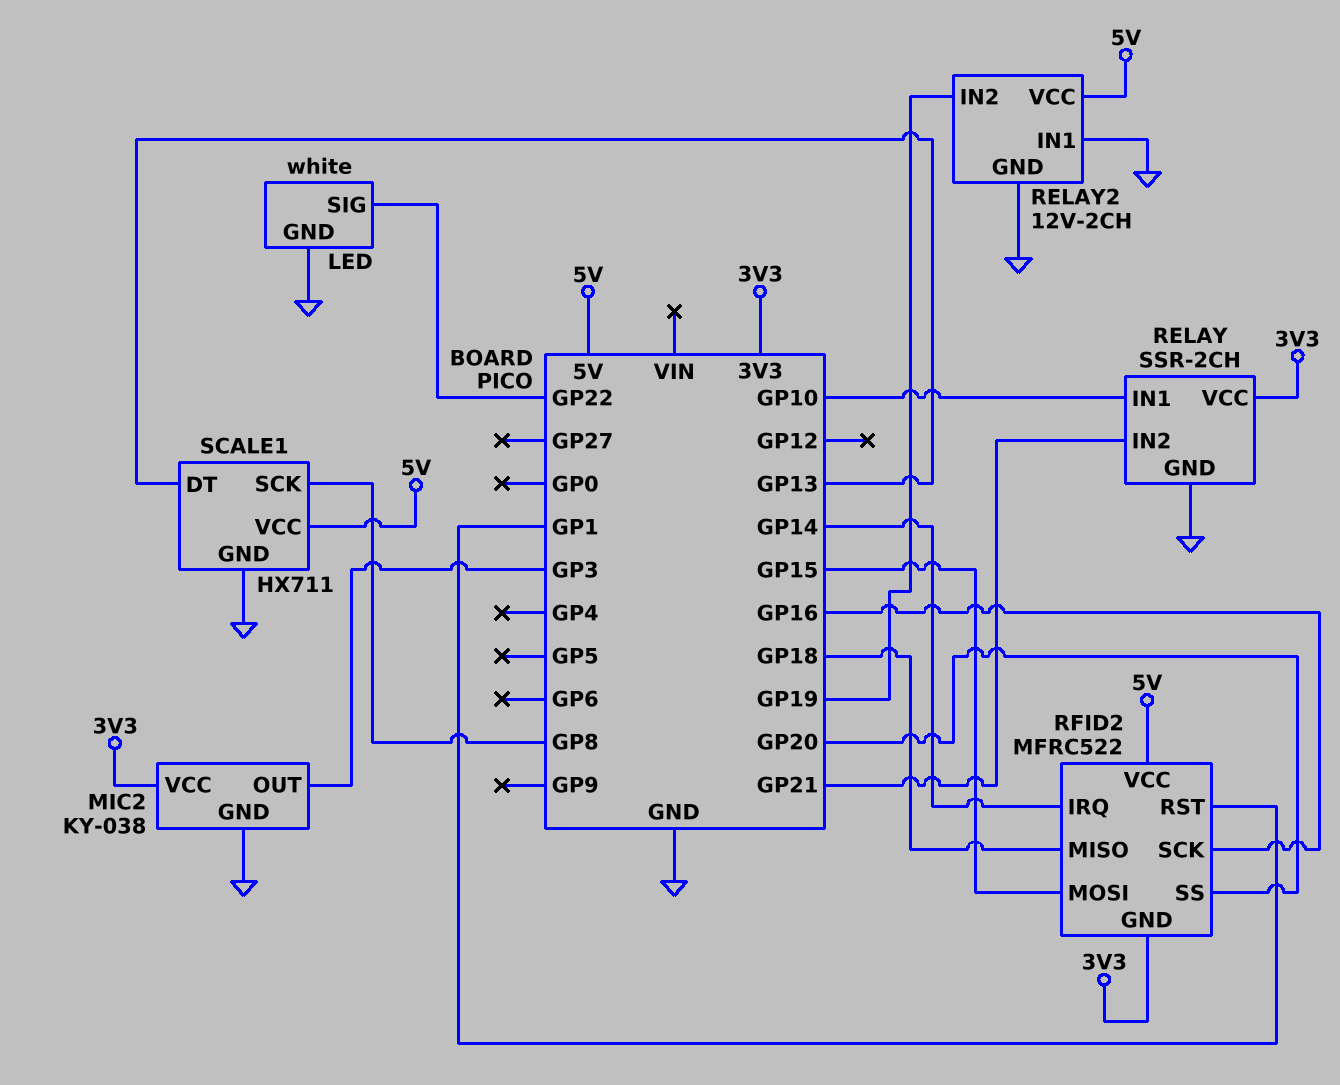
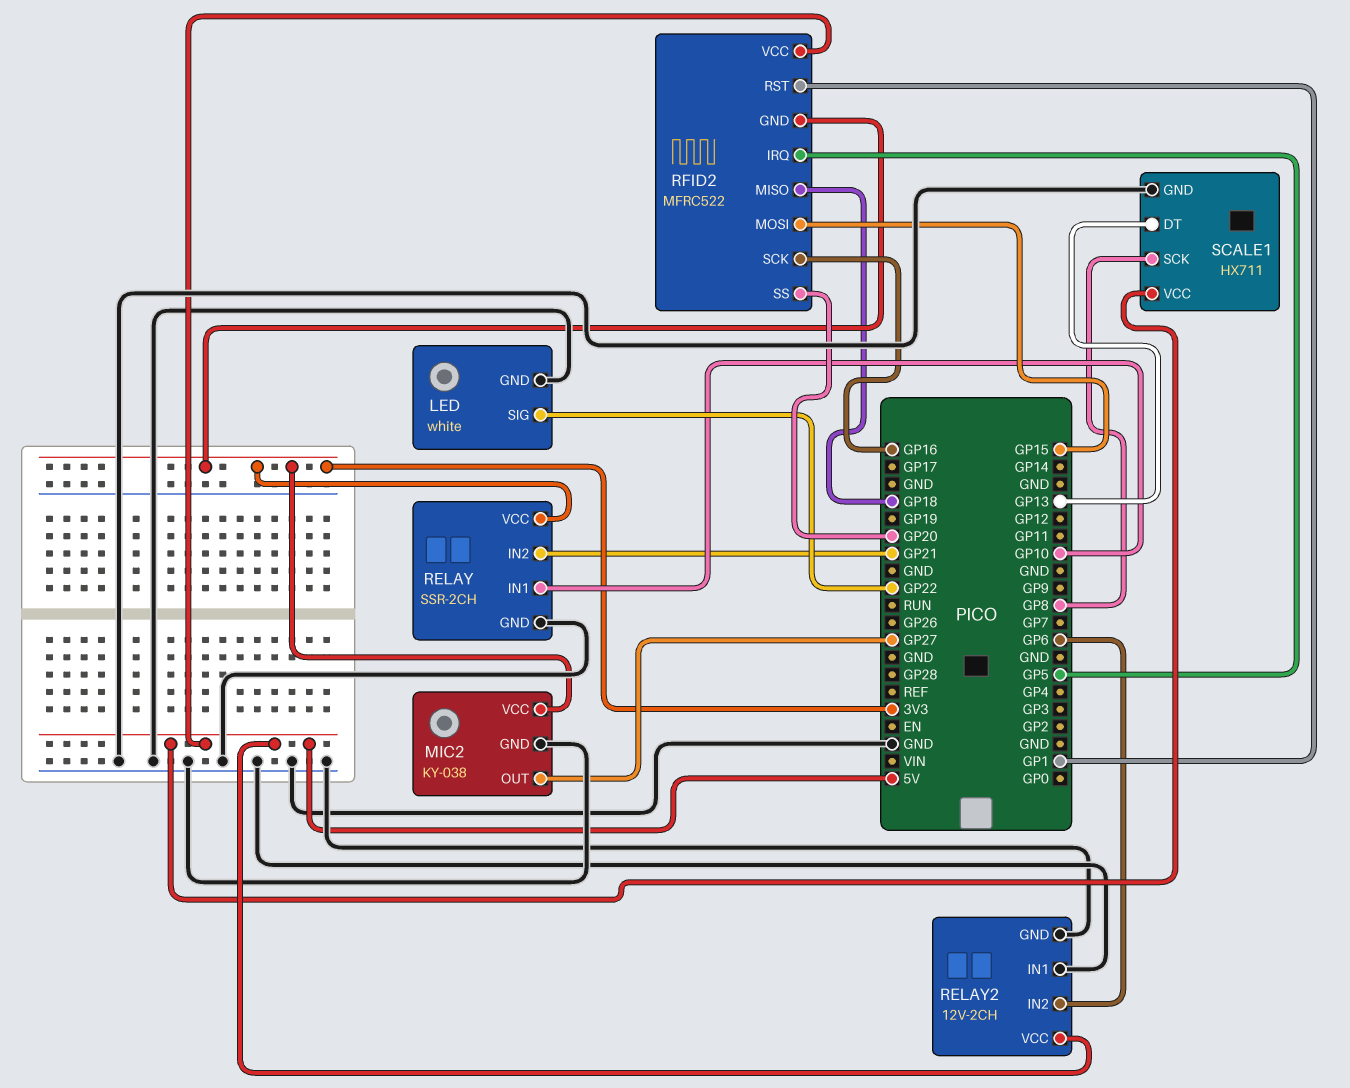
MIC2 pin OUT: GP3 -> GP27
RELAY2 pin IN2: GP19 -> GP6
RFID2 pin IRQ: GP14 -> GP5

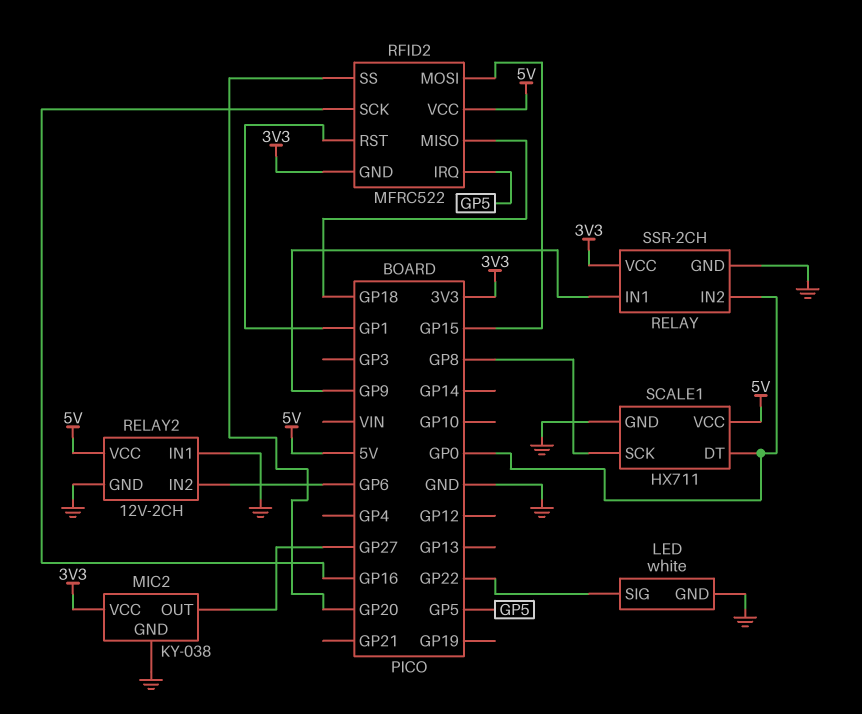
RELAY pin IN1: GP10 -> GP9
RELAY pin IN2: GP21 -> GP0
SCALE1 pin DT: GP13 -> GP0

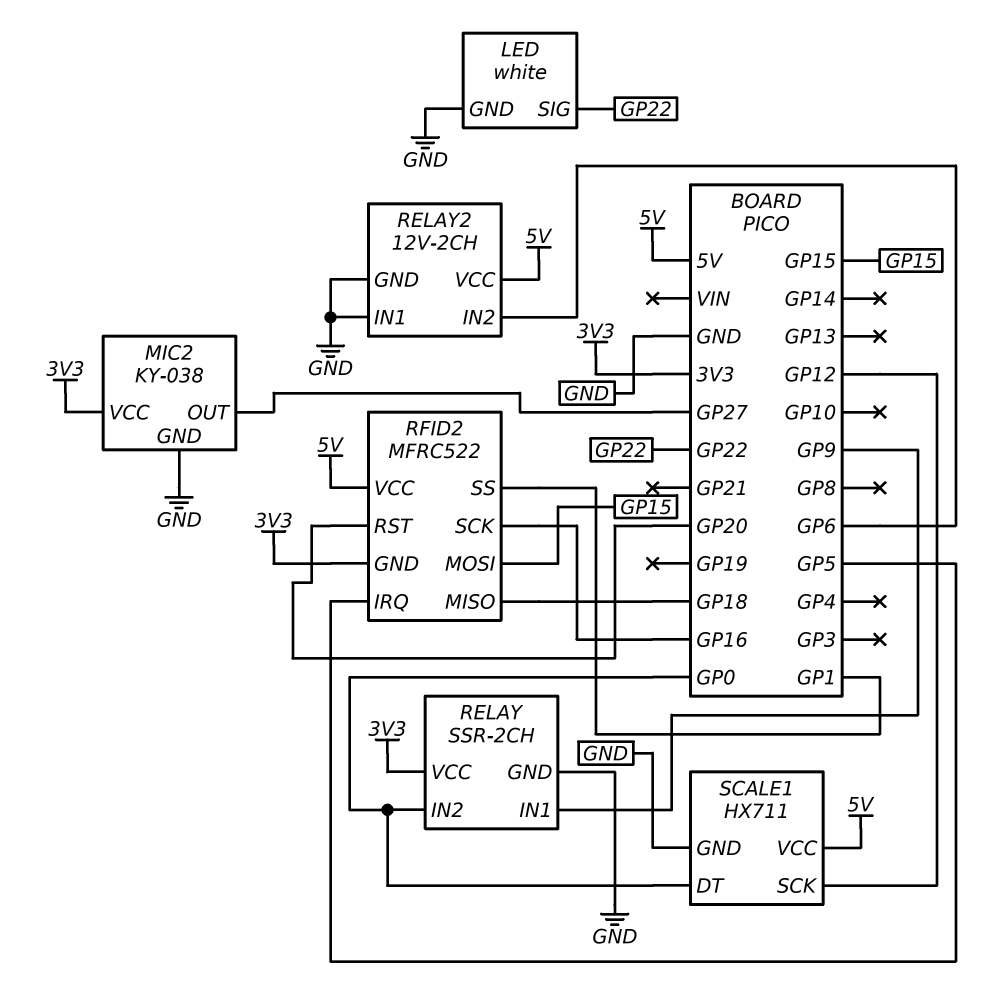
RFID2 pin RST: GP1 -> GP20
RFID2 pin SS: GP20 -> GP1
SCALE1 pin SCK: GP8 -> GP12

